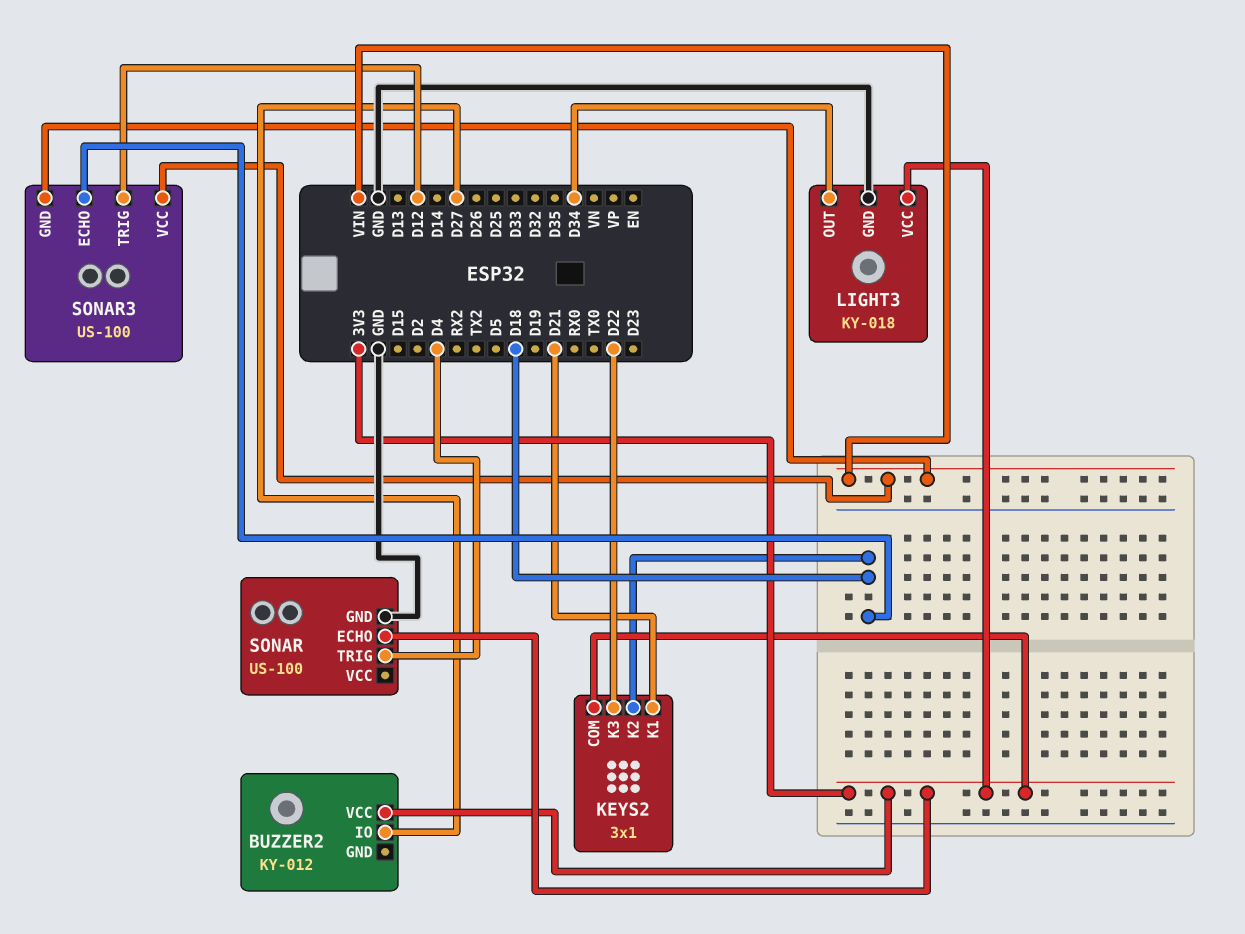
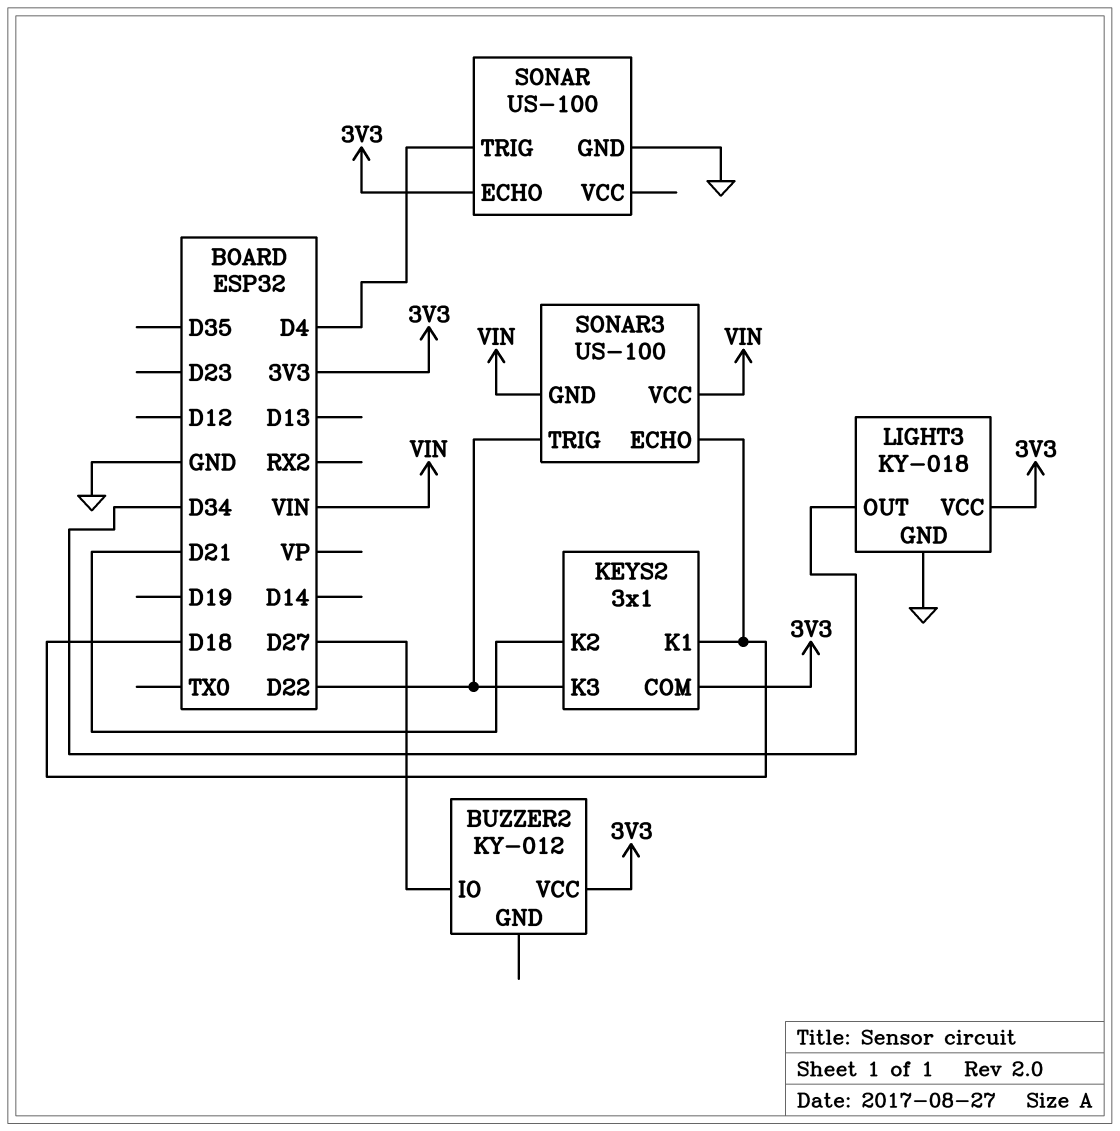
KEYS2 pin K1: D21 -> D18
KEYS2 pin K2: D18 -> D21
SONAR3 pin TRIG: D12 -> D22

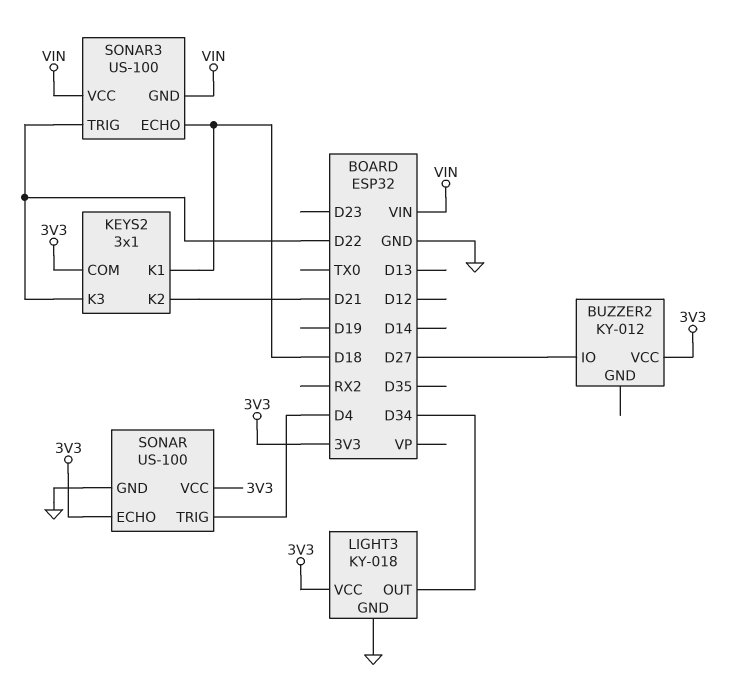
SONAR pin VCC: none -> 3V3

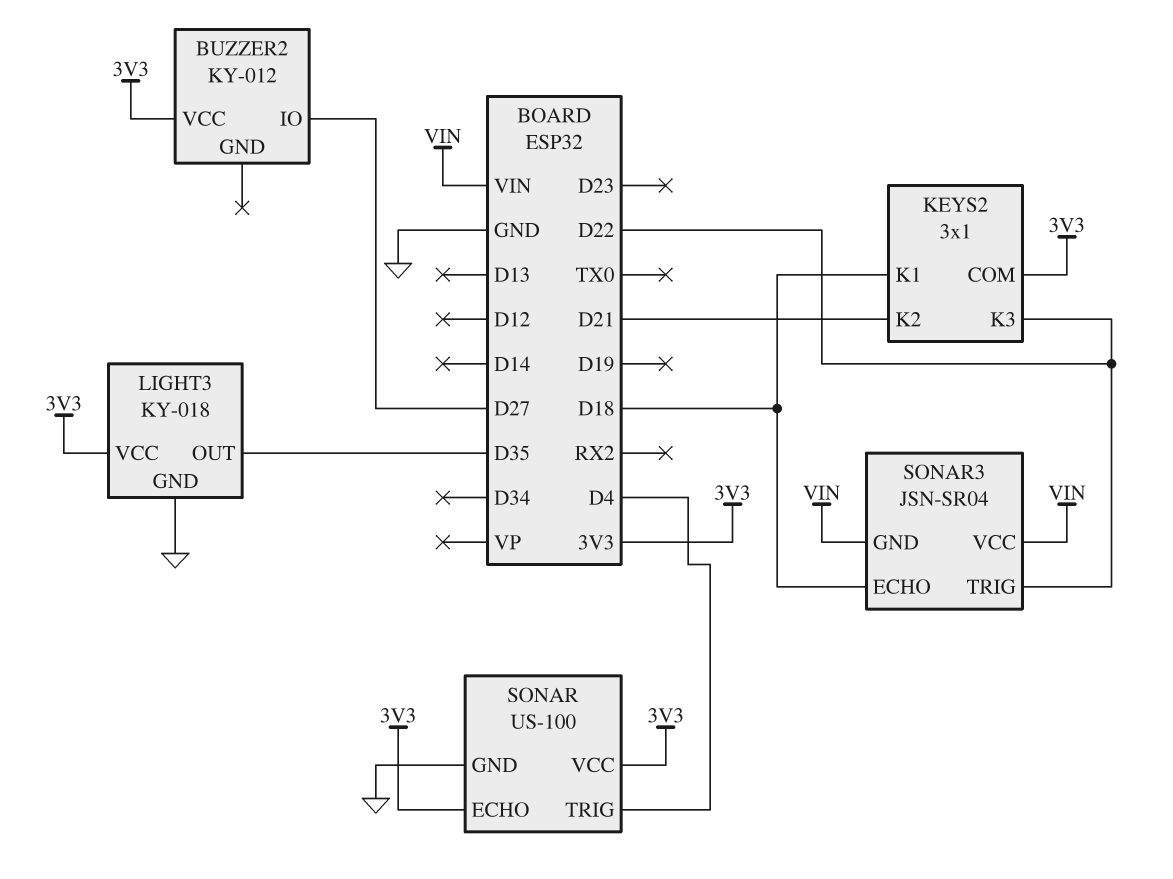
LIGHT3 pin OUT: D34 -> D35
SONAR3: US-100 -> JSN-SR04

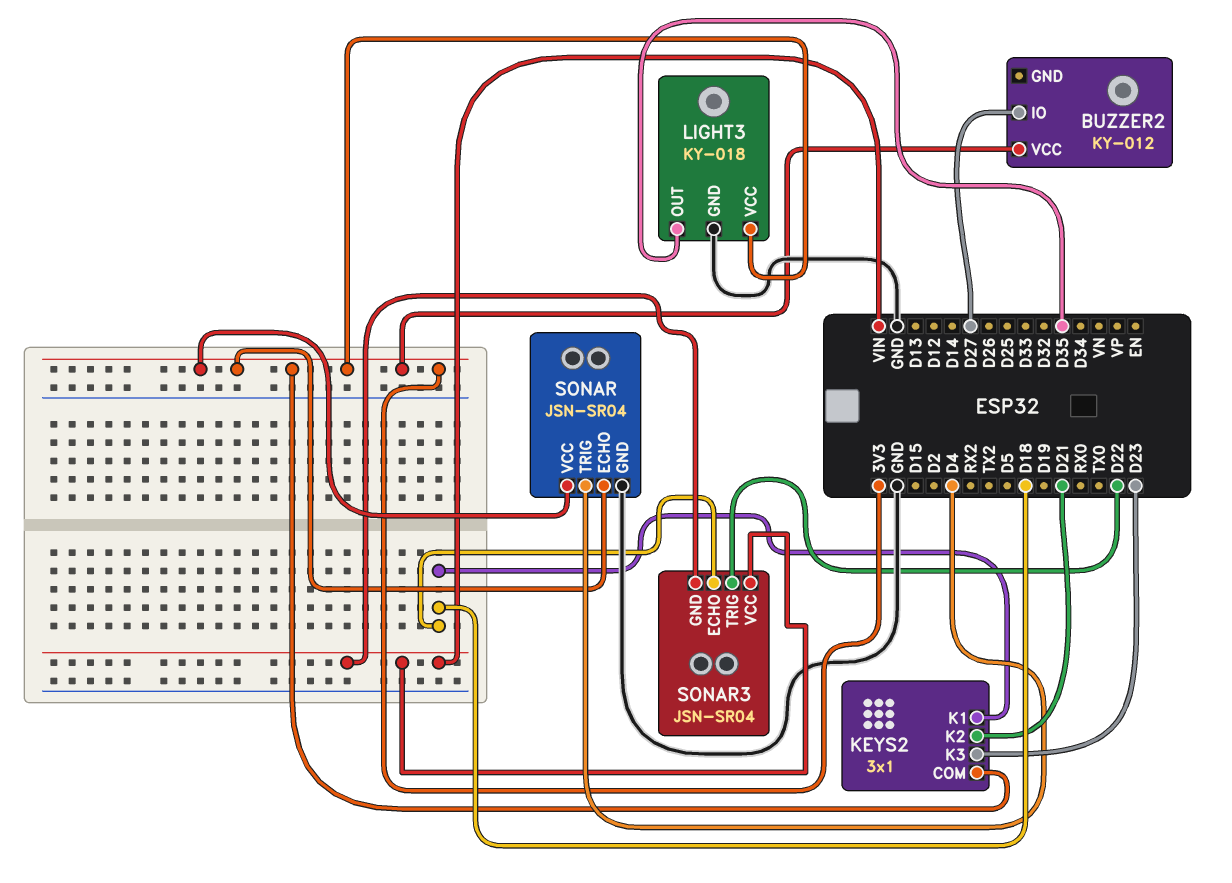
KEYS2 pin K3: D22 -> D23
SONAR: US-100 -> JSN-SR04

